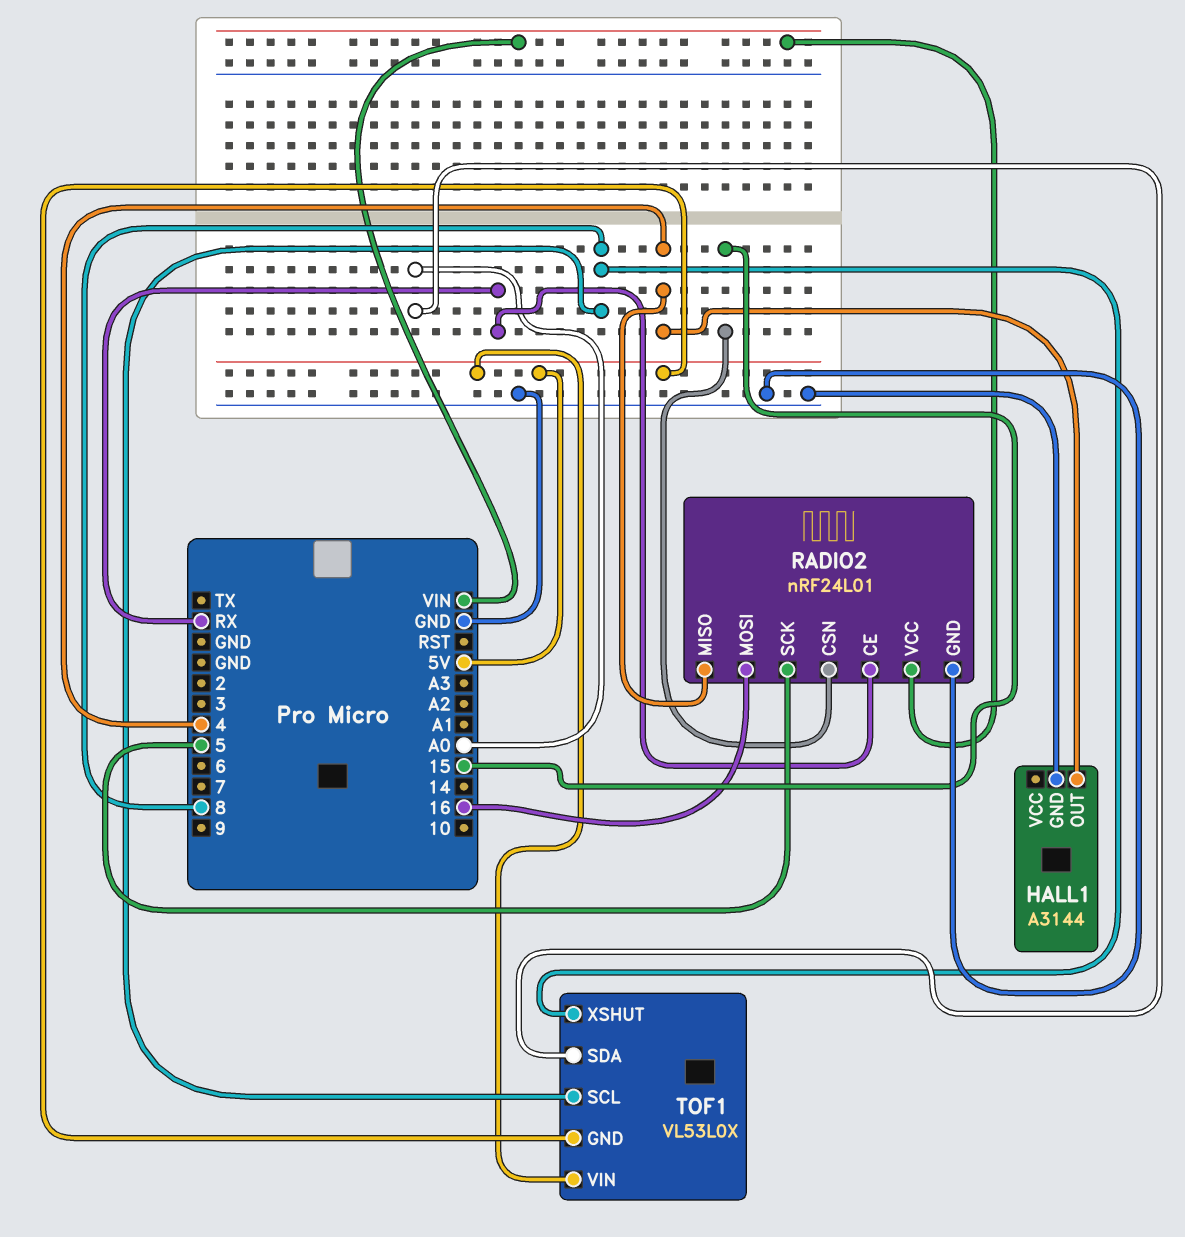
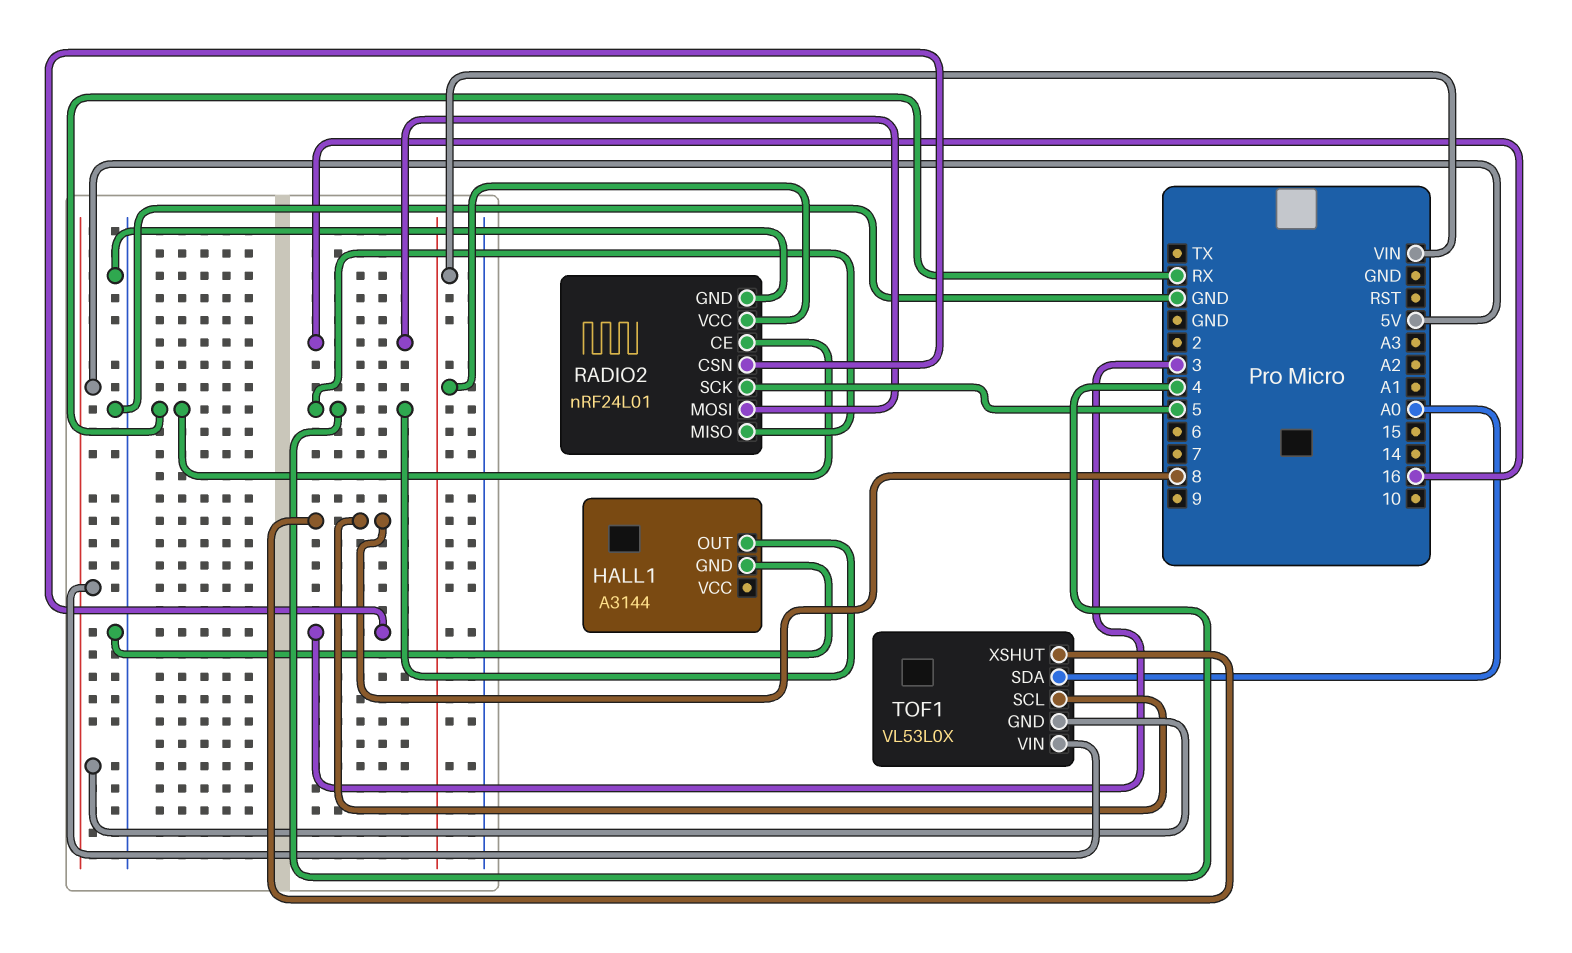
RADIO2 pin CSN: 15 -> 3

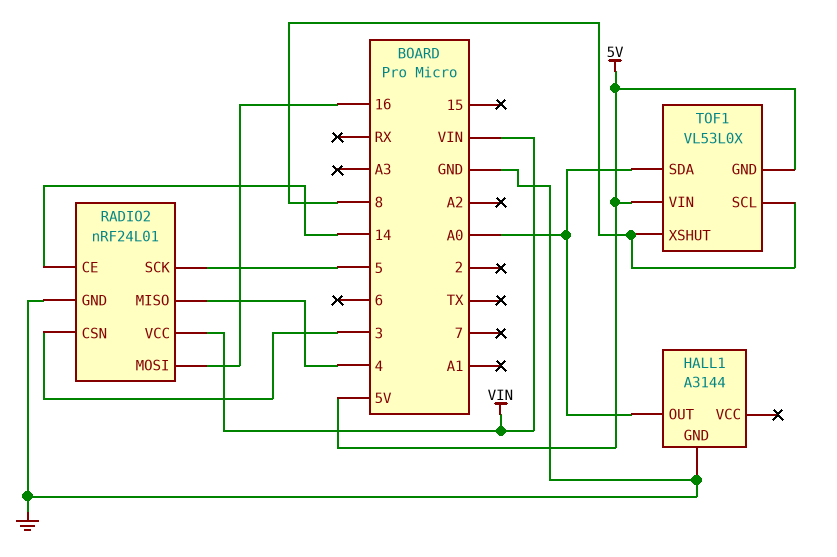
HALL1 pin OUT: 4 -> A0
RADIO2 pin CE: RX -> 14

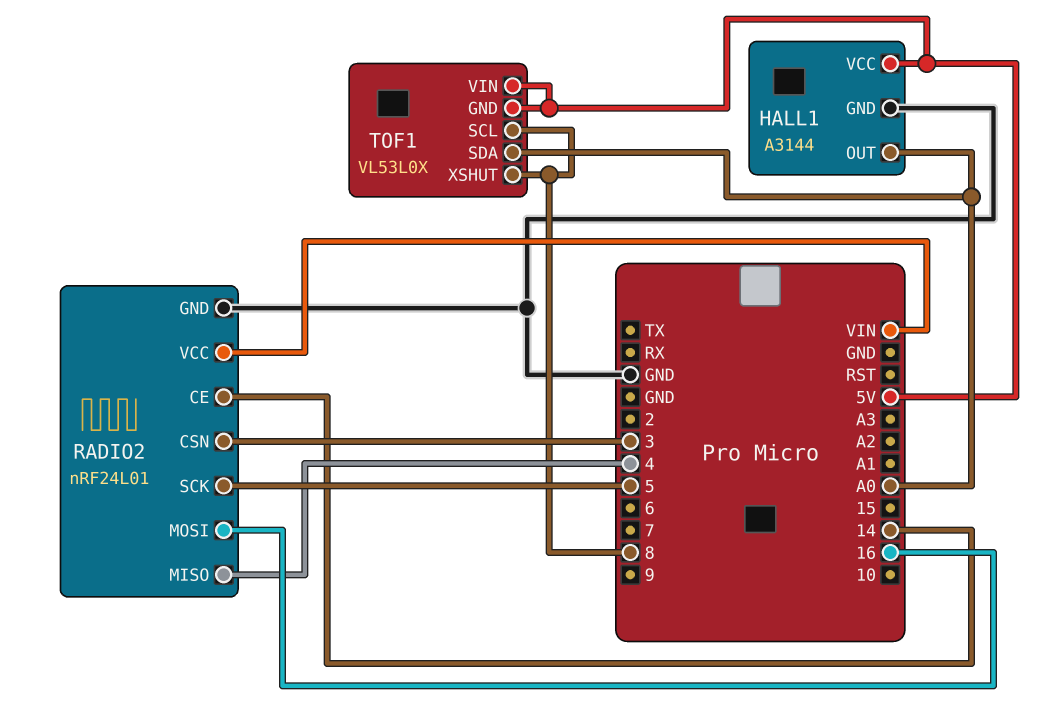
HALL1 pin VCC: none -> 5V

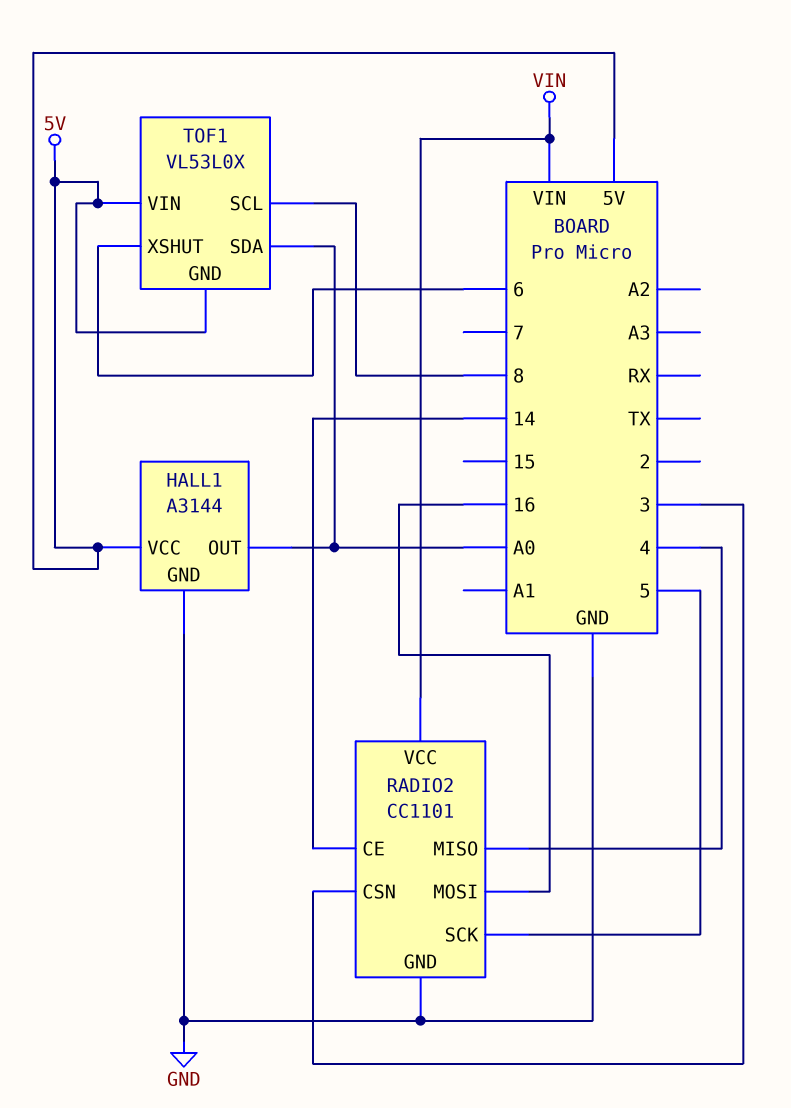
RADIO2: nRF24L01 -> CC1101
TOF1 pin XSHUT: 8 -> 6

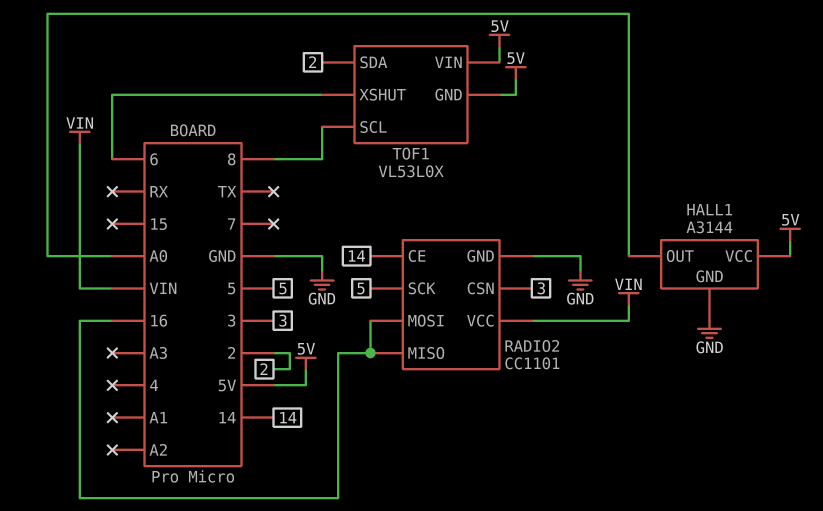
RADIO2 pin MISO: 4 -> 16
TOF1 pin SDA: A0 -> 2

